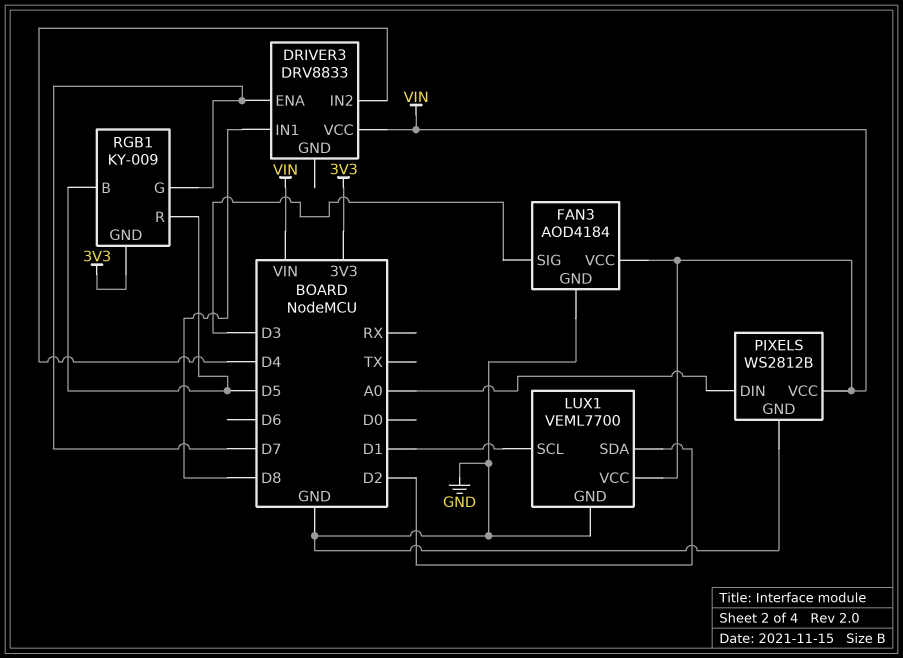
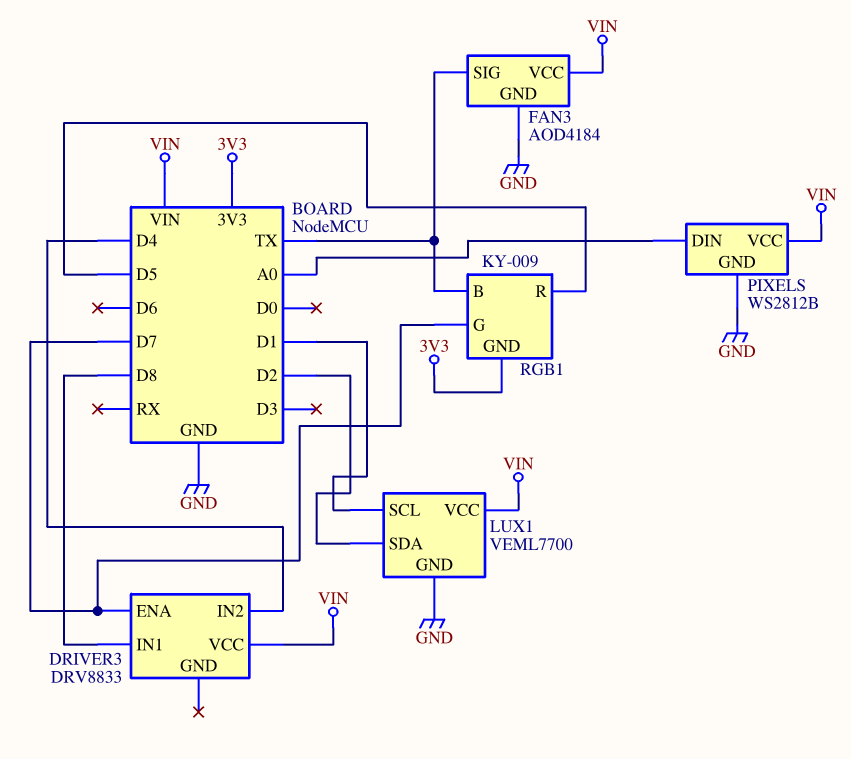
FAN3 pin SIG: D3 -> TX
RGB1 pin B: D5 -> TX

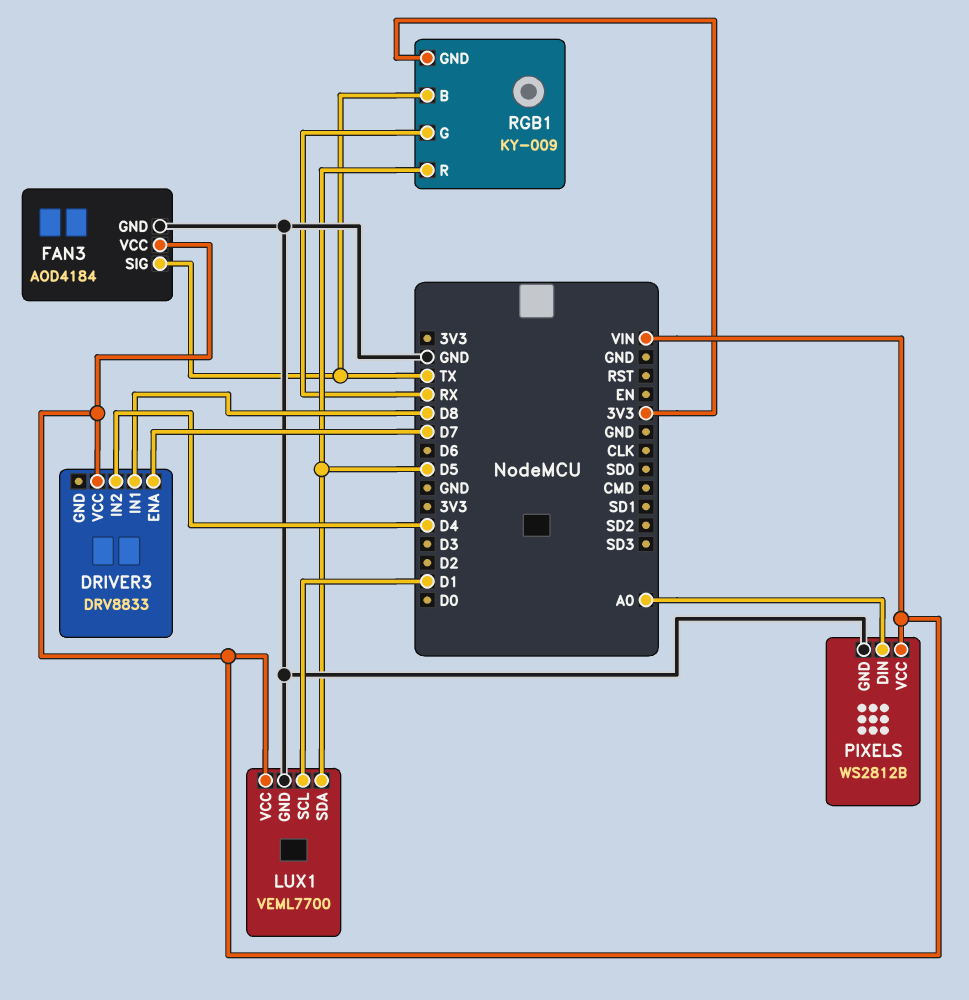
LUX1 pin SDA: D2 -> D5
RGB1 pin G: D7 -> RX

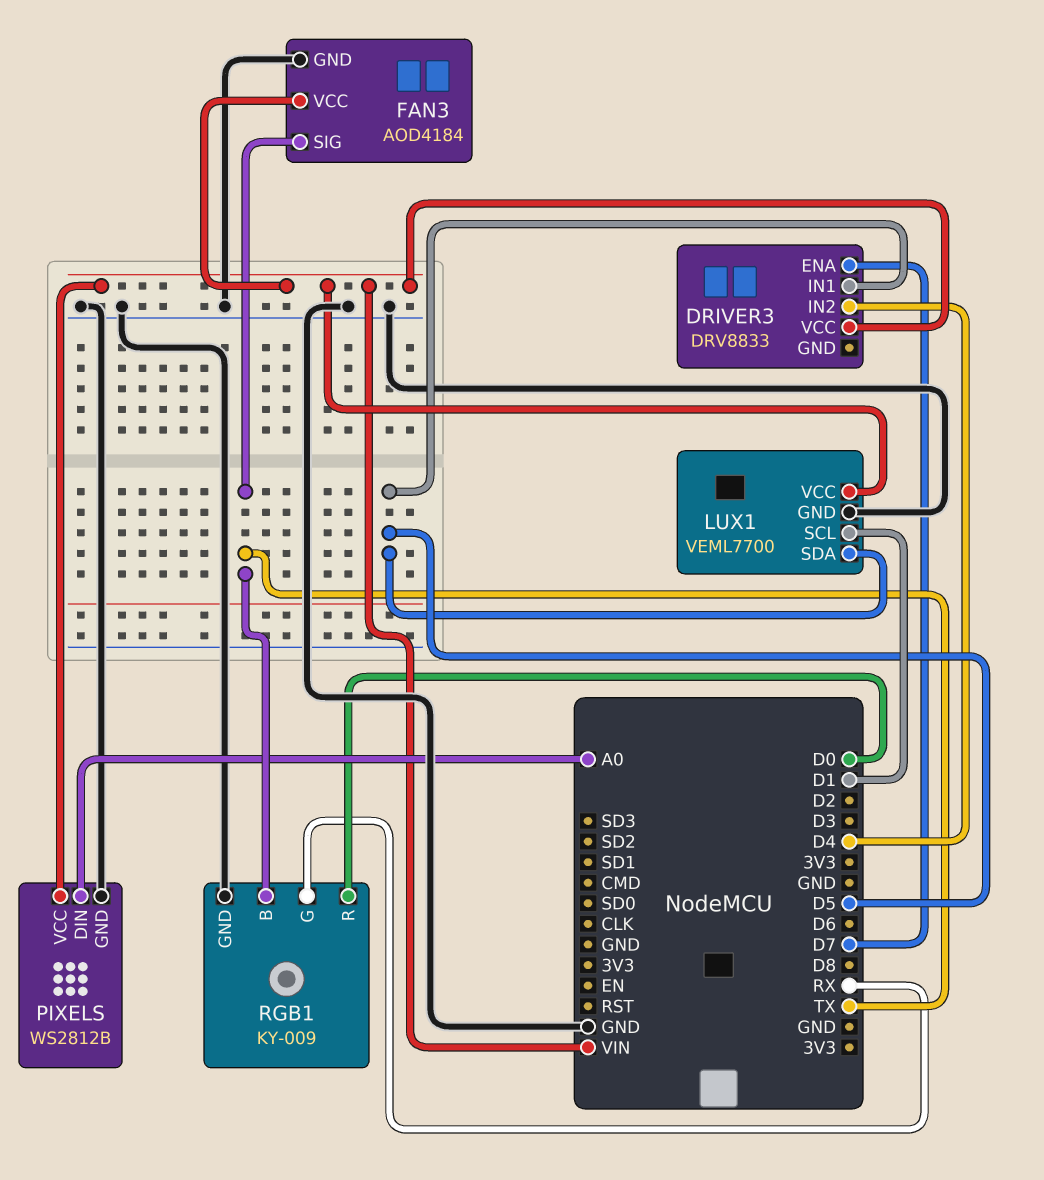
DRIVER3 pin IN1: D8 -> D5
RGB1 pin GND: 3V3 -> GND
RGB1 pin R: D5 -> D0

